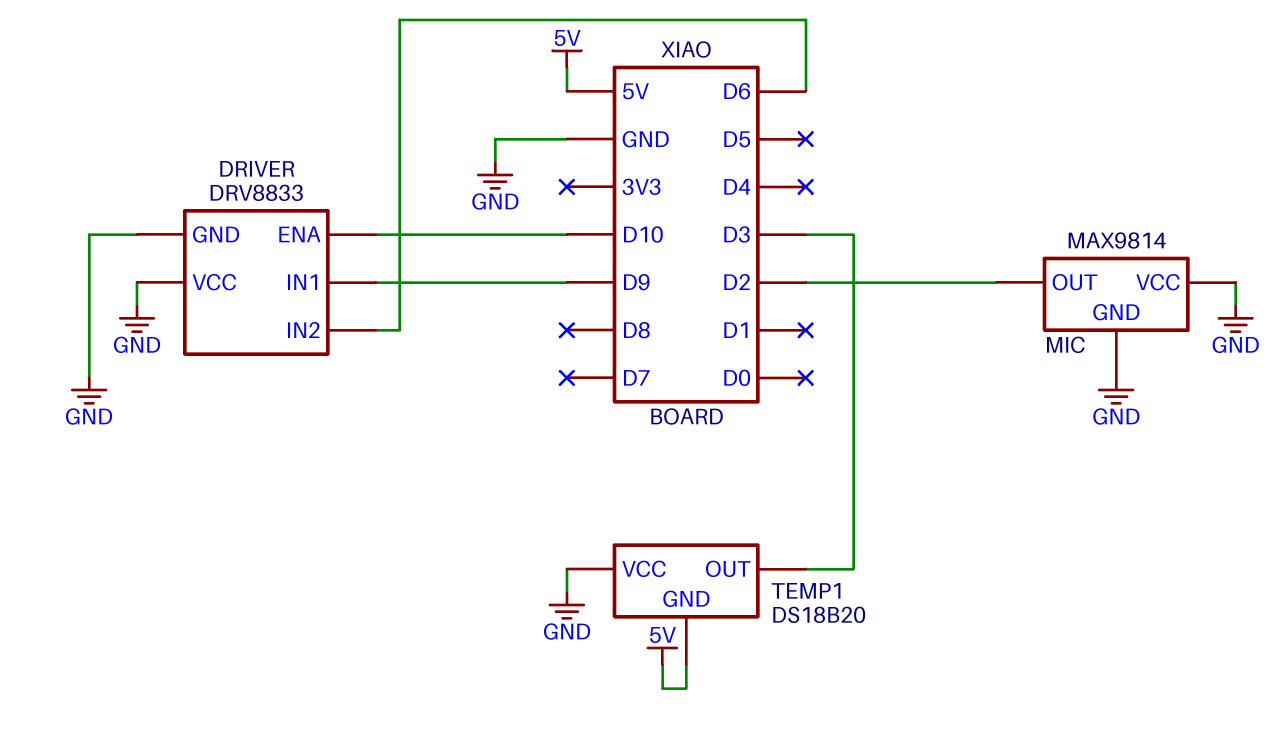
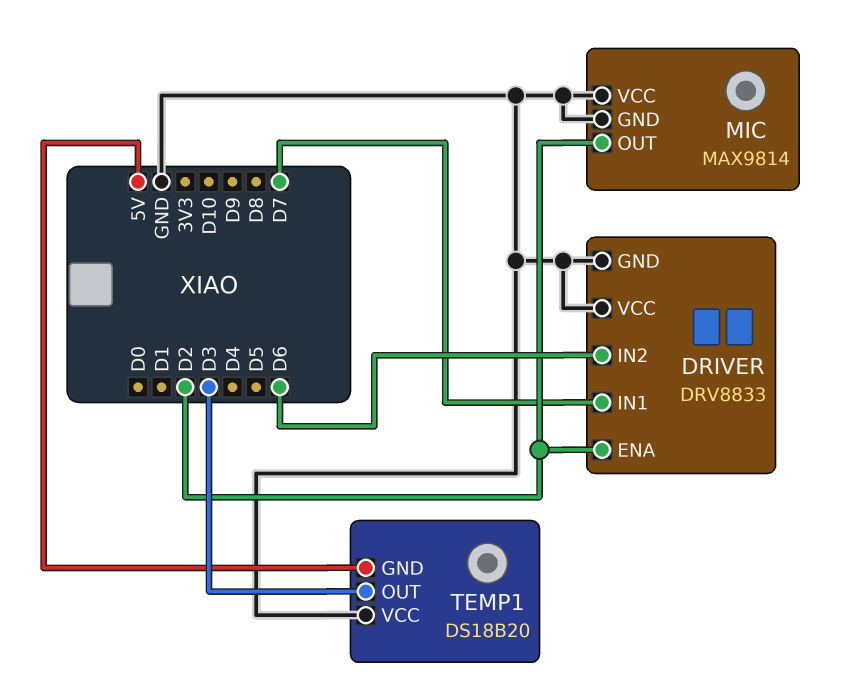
DRIVER pin ENA: D10 -> D2
DRIVER pin IN1: D9 -> D7

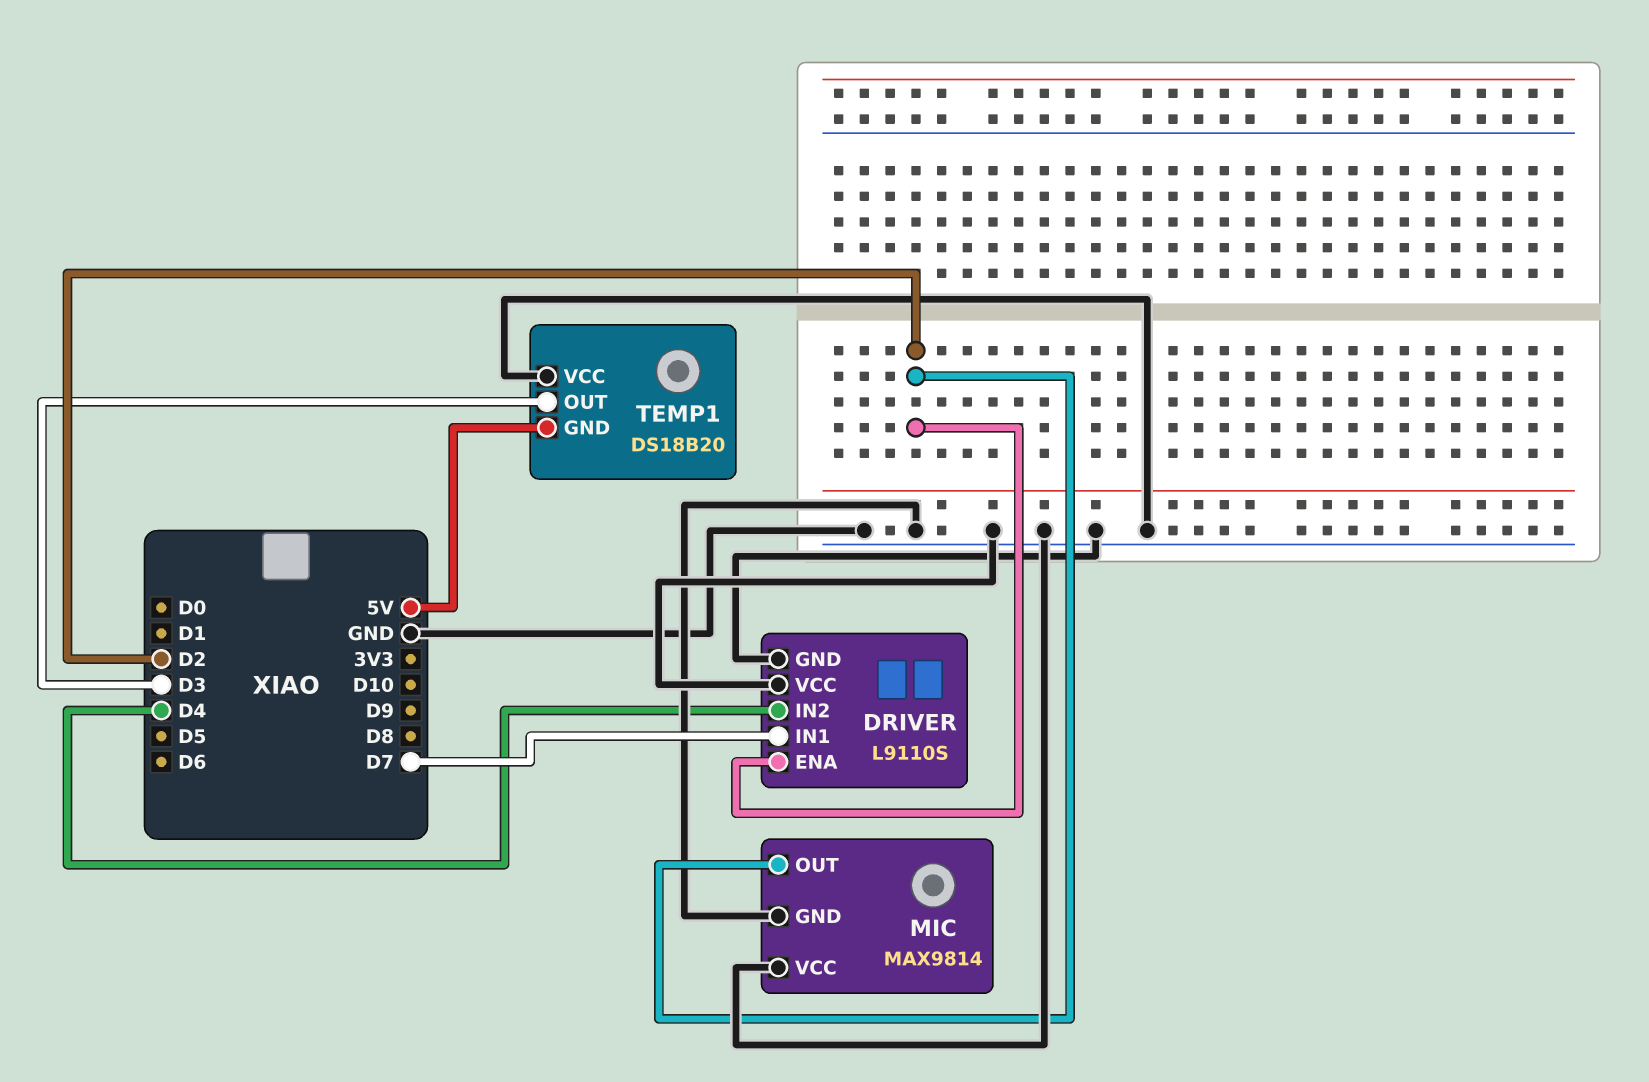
DRIVER: DRV8833 -> L9110S
DRIVER pin IN2: D6 -> D4

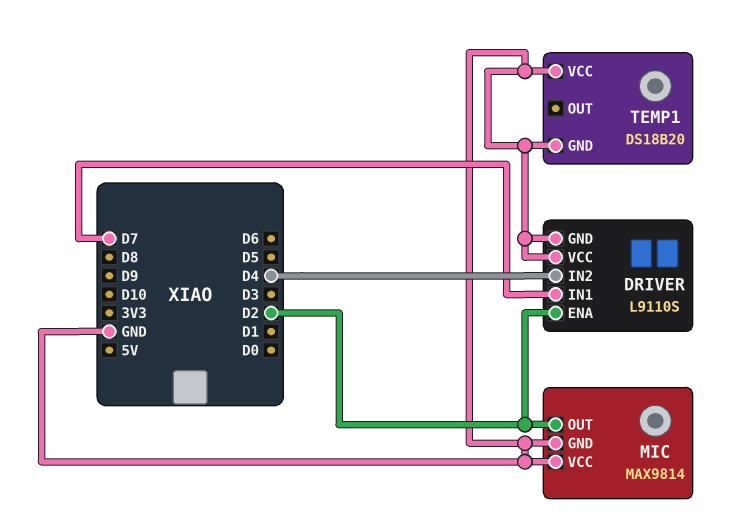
TEMP1 pin GND: 5V -> GND
TEMP1 pin OUT: D3 -> none

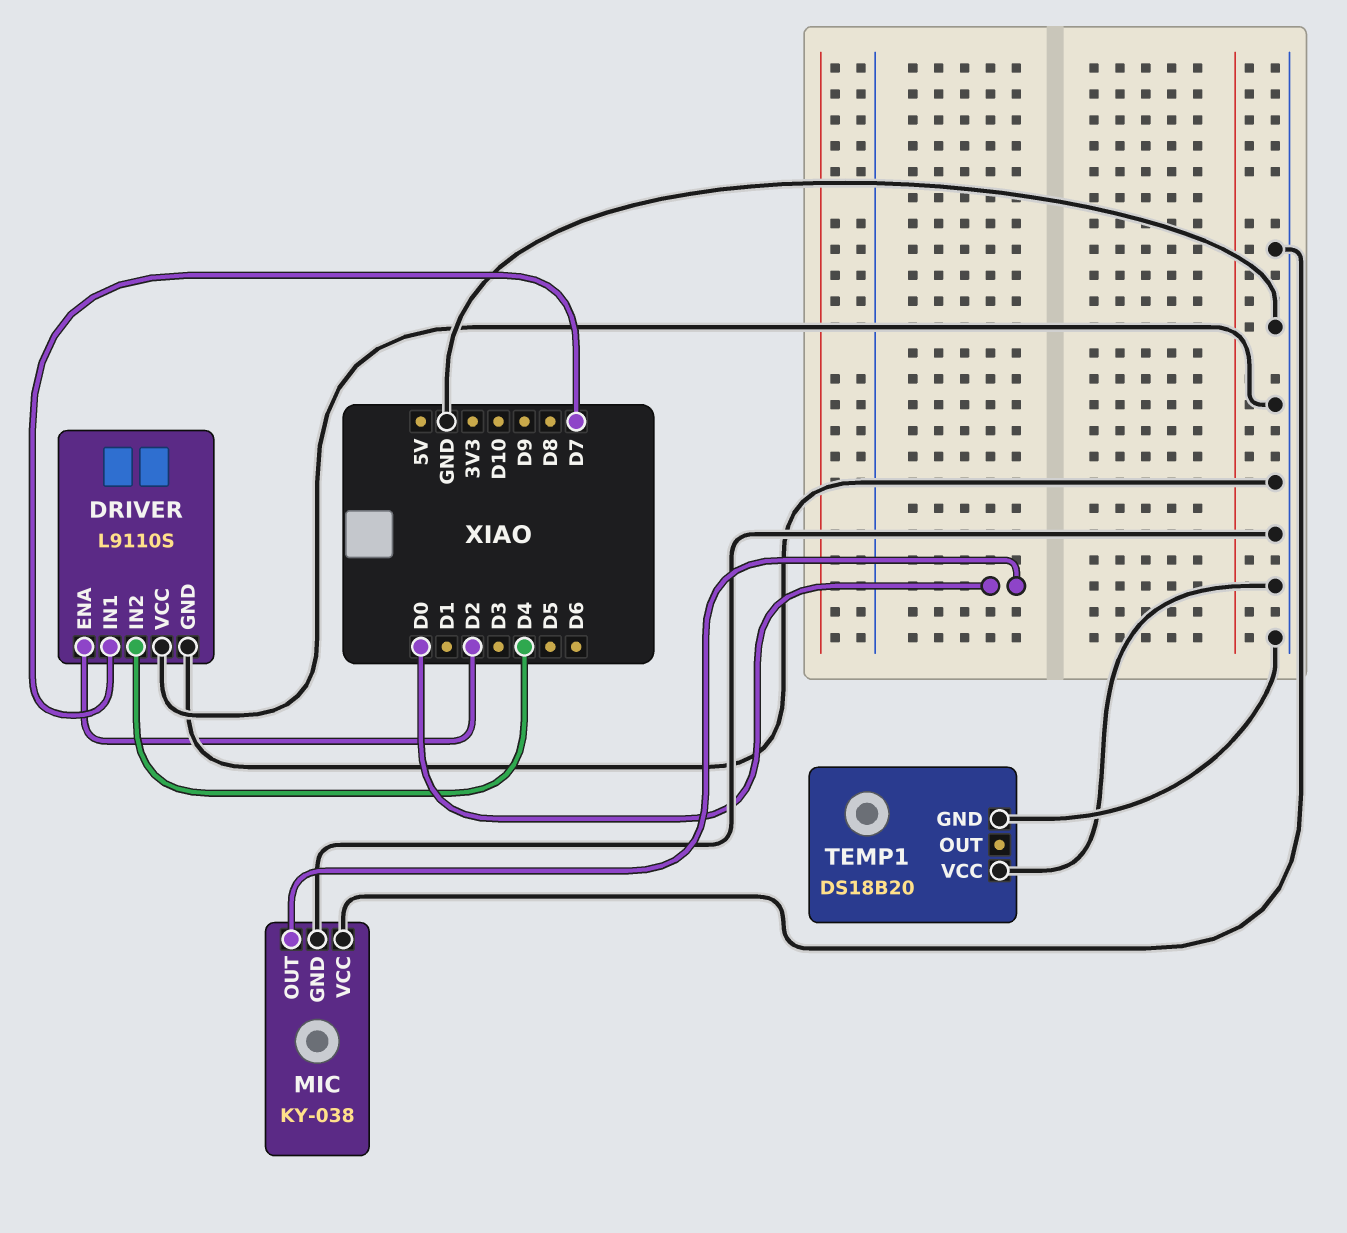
MIC: MAX9814 -> KY-038
MIC pin OUT: D2 -> D0

